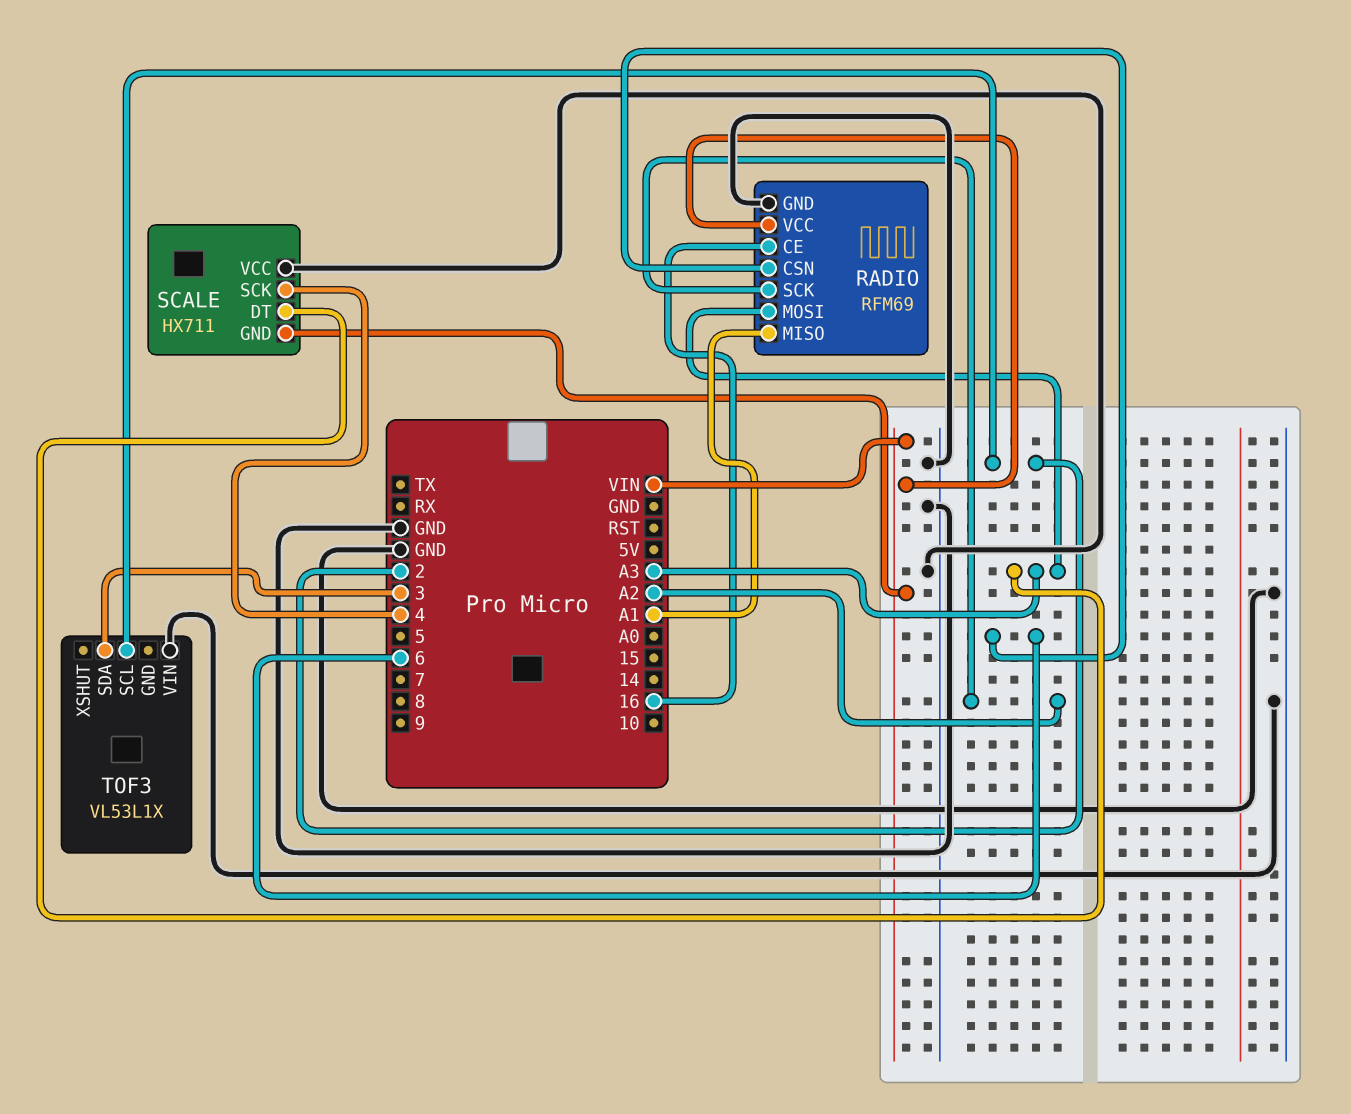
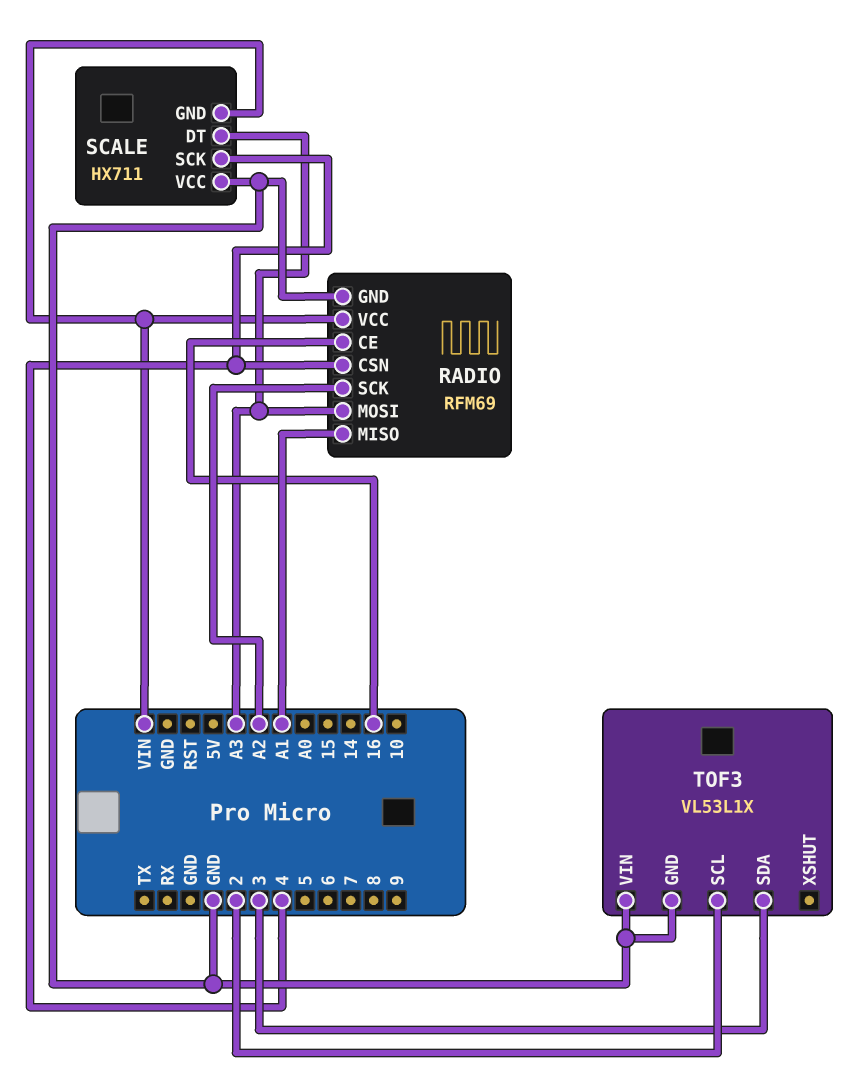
RADIO pin CSN: 6 -> 4
TOF3 pin GND: none -> GND

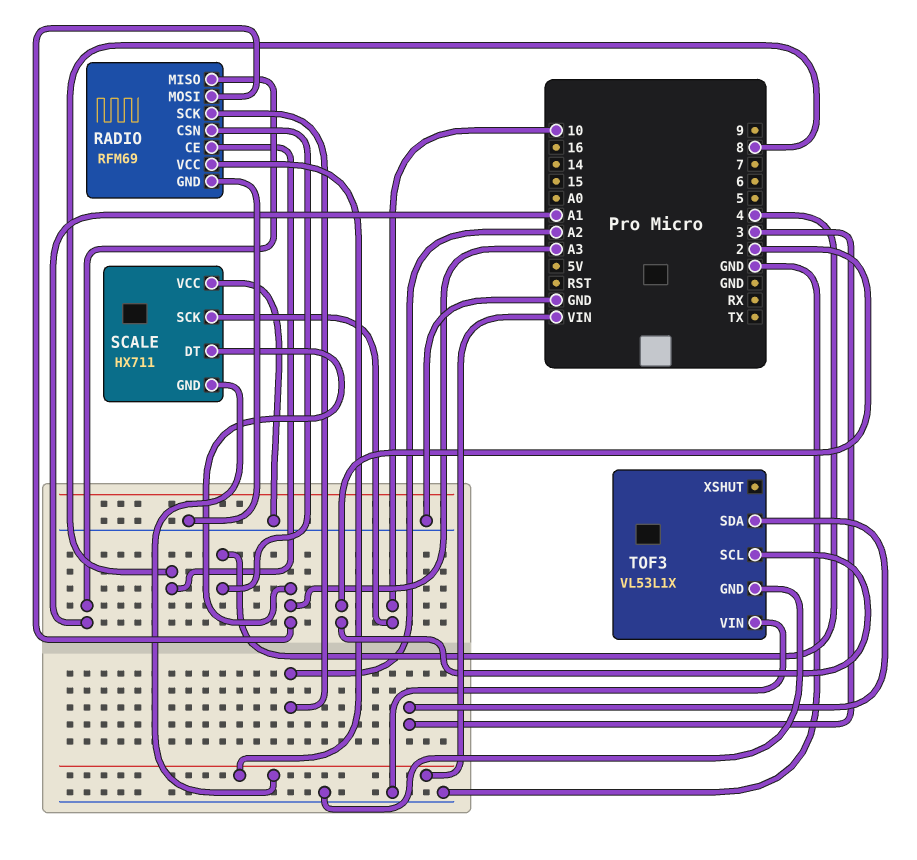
RADIO pin CE: 16 -> 8
SCALE pin SCK: 4 -> 10

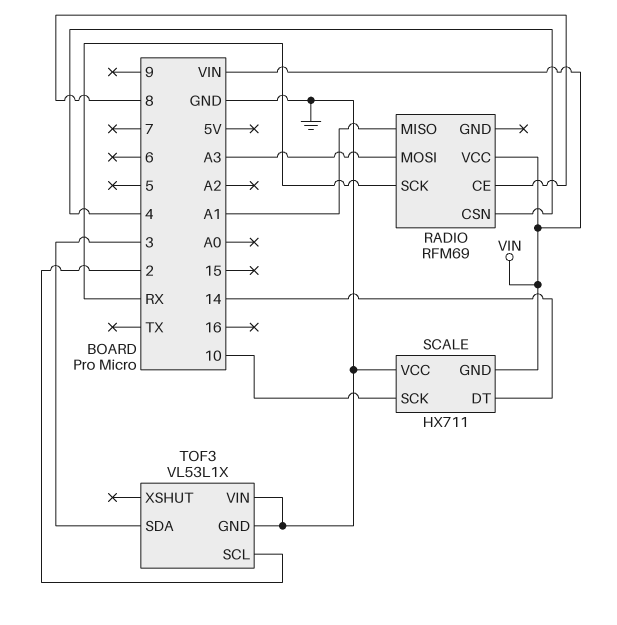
RADIO pin GND: GND -> none
RADIO pin SCK: A2 -> RX
SCALE pin DT: A3 -> 14

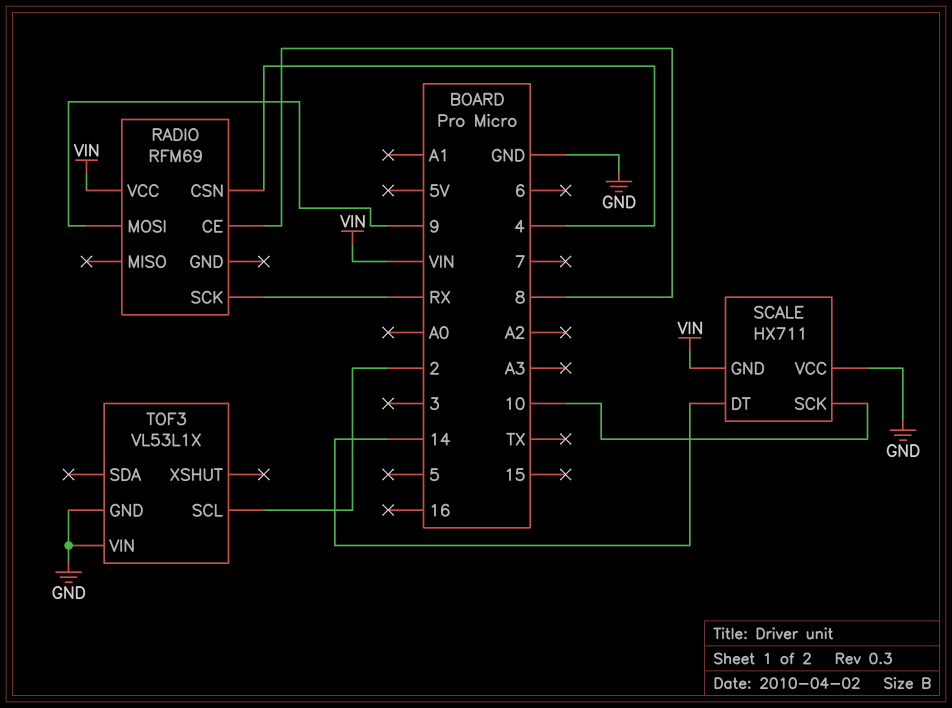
RADIO pin MISO: A1 -> none
RADIO pin MOSI: A3 -> 9
TOF3 pin SDA: 3 -> none

